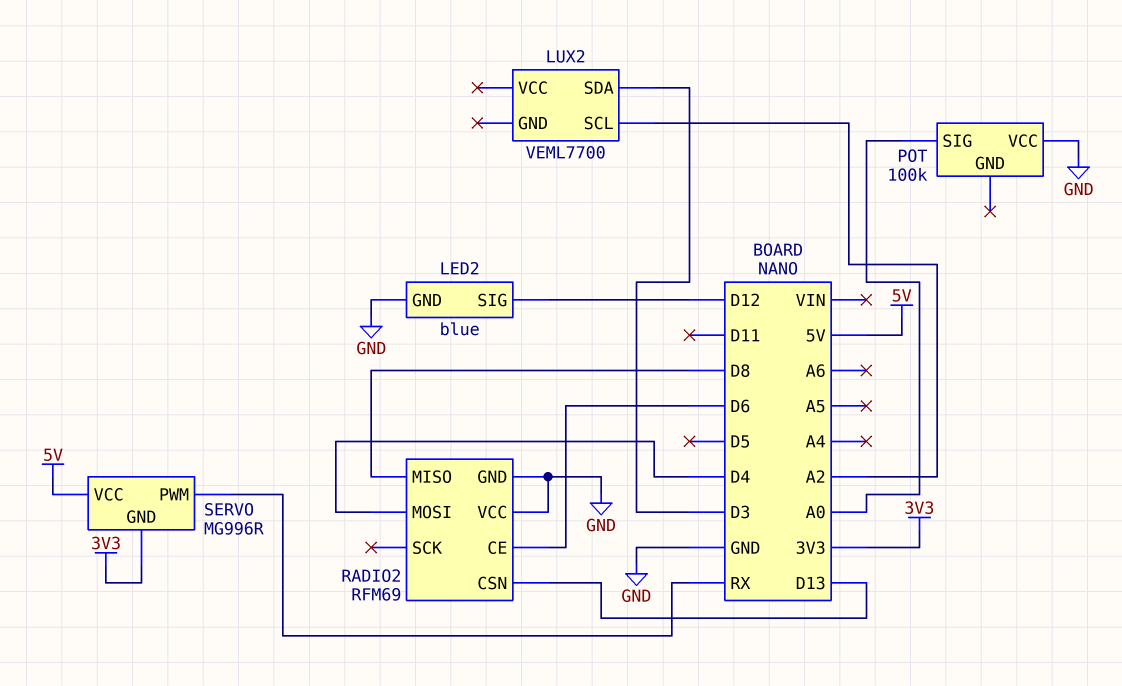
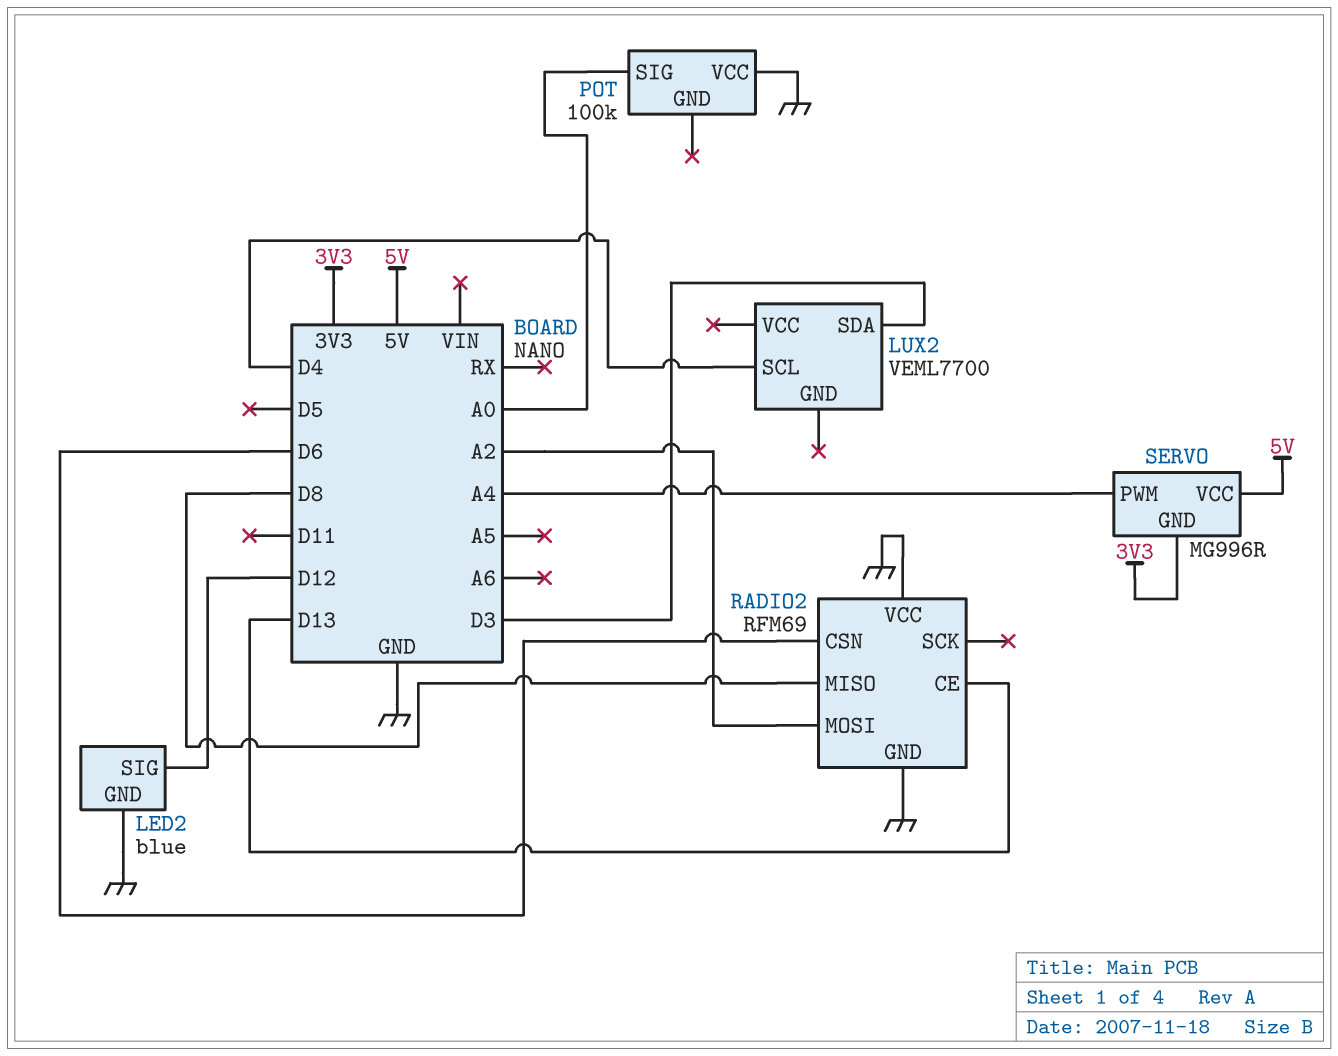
LUX2 pin SCL: A2 -> D4
RADIO2 pin CE: D6 -> D13
RADIO2 pin CSN: D13 -> D6
RADIO2 pin MOSI: D4 -> A2
SERVO pin PWM: RX -> A4

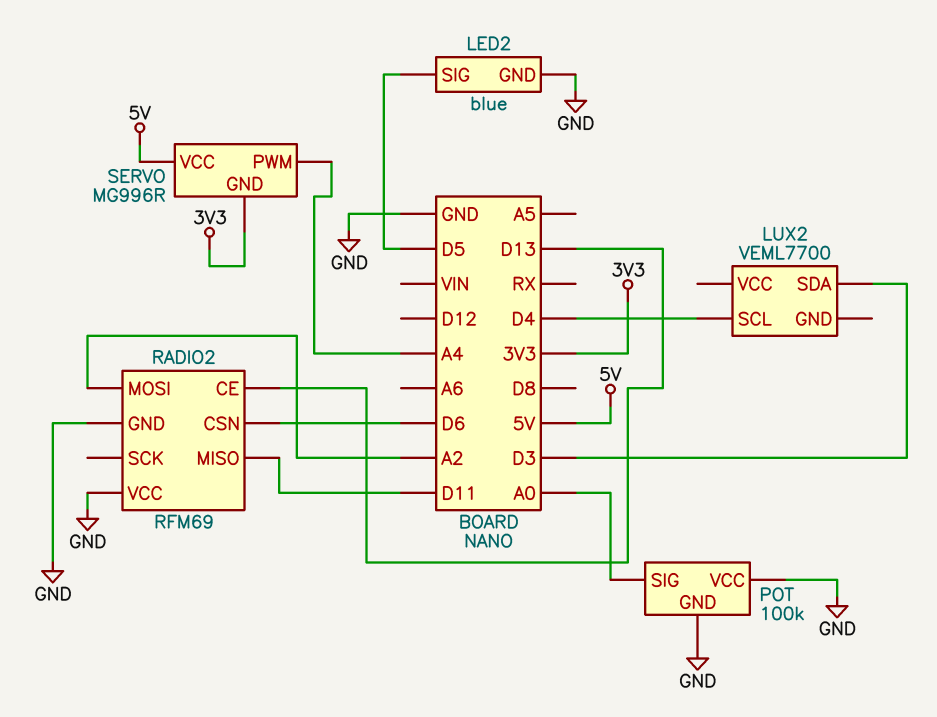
LED2 pin SIG: D12 -> D5
POT pin GND: none -> GND
RADIO2 pin MISO: D8 -> D11

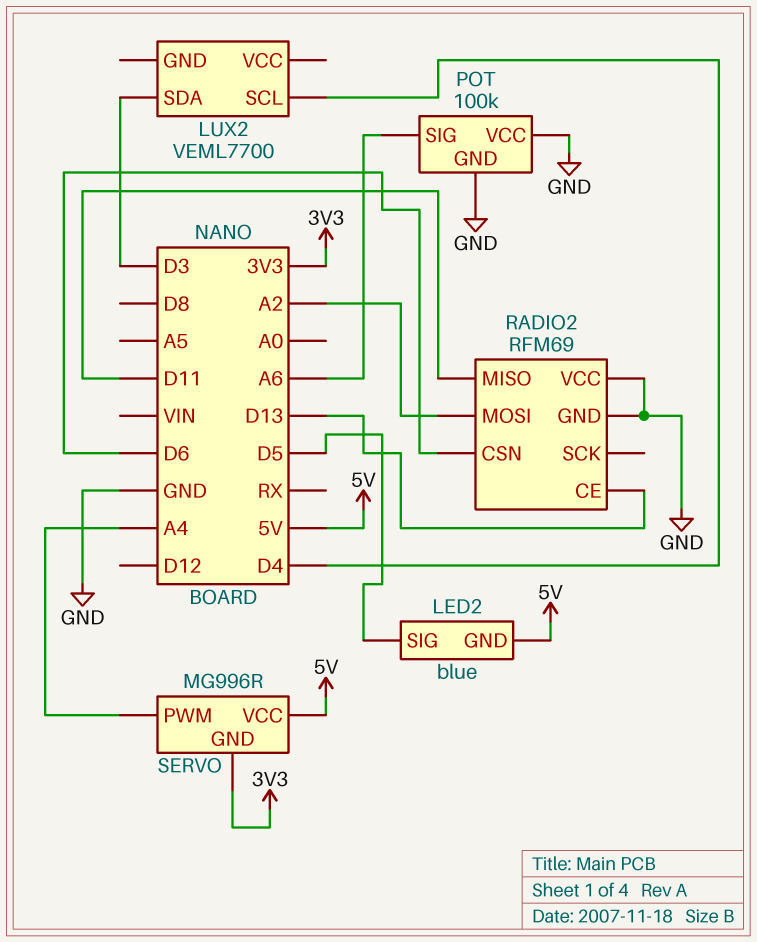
LED2 pin GND: GND -> 5V
POT pin SIG: A0 -> A6

